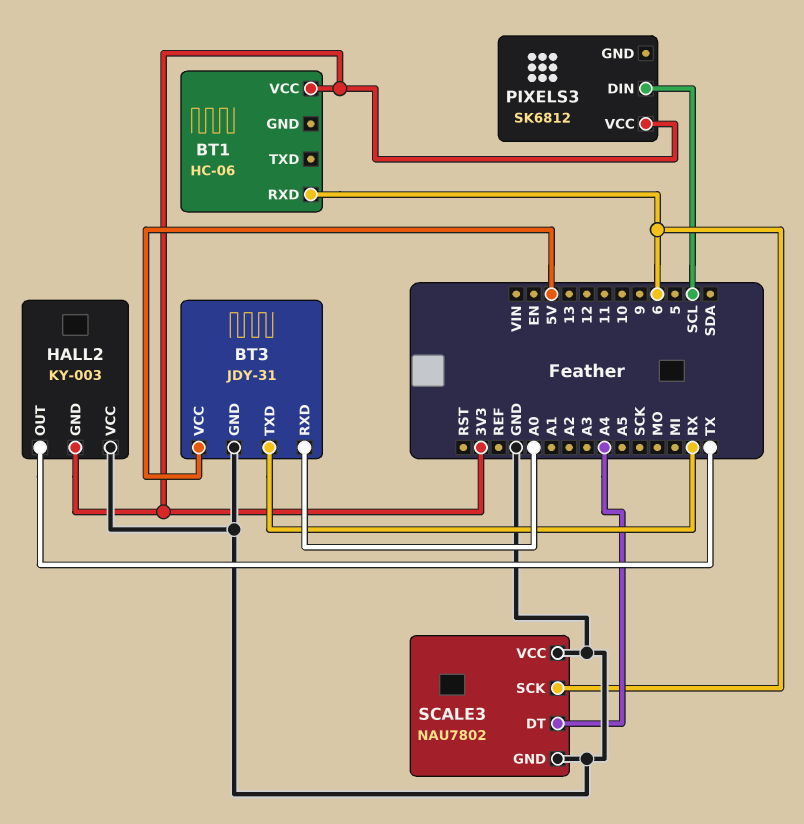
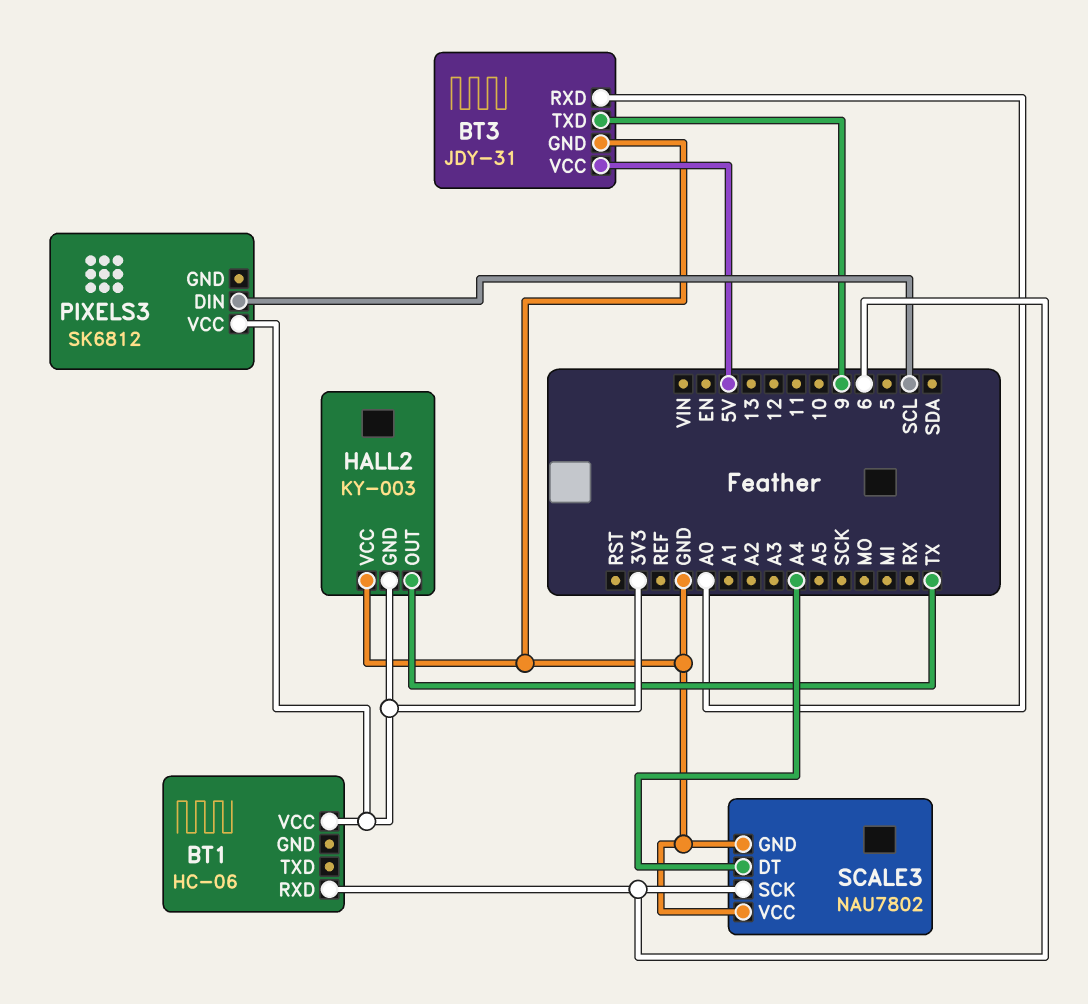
BT3 pin TXD: RX -> 9

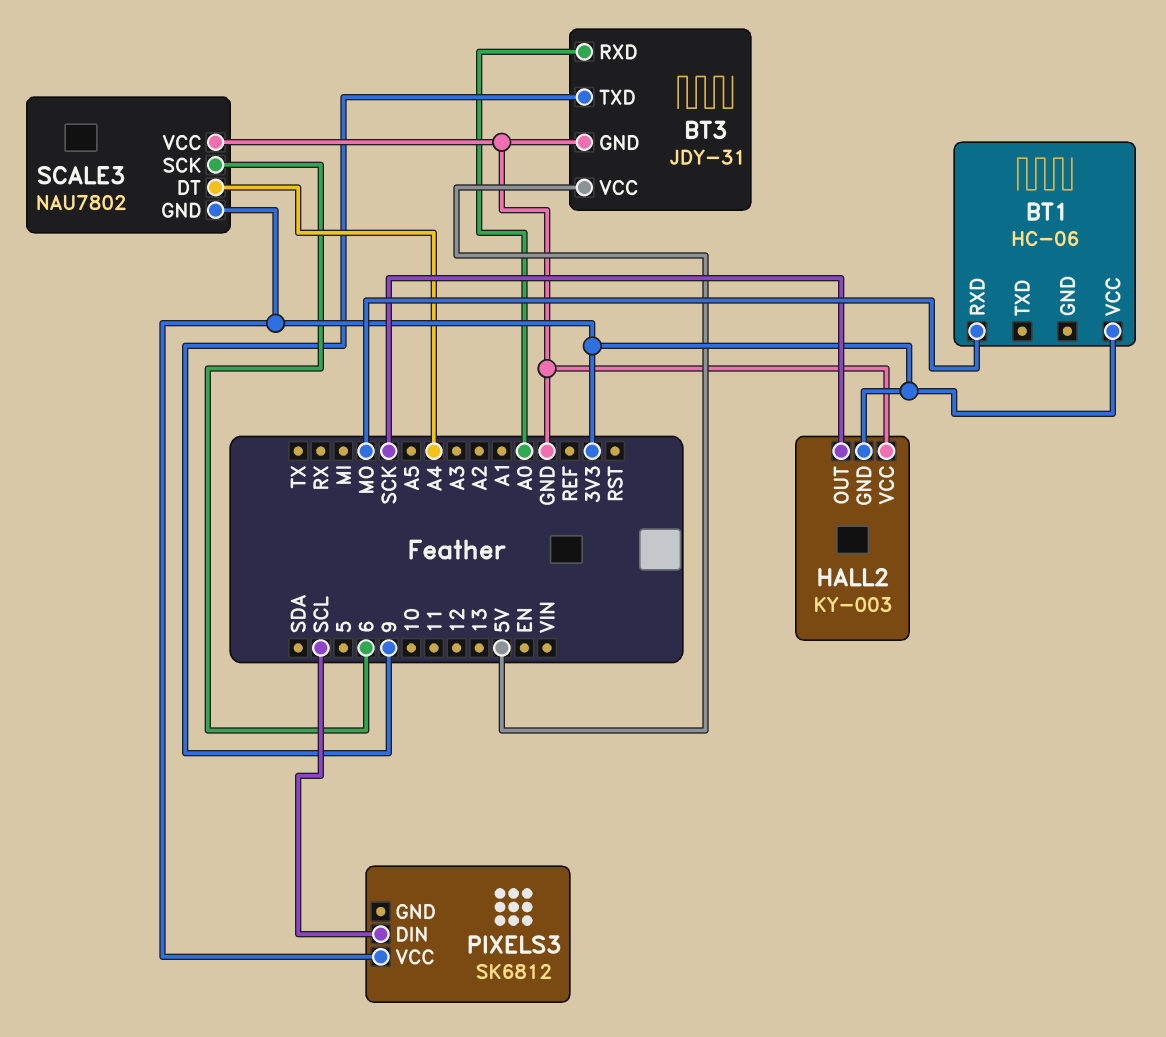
BT1 pin RXD: 6 -> MO
HALL2 pin OUT: TX -> SCK
SCALE3 pin GND: GND -> 3V3

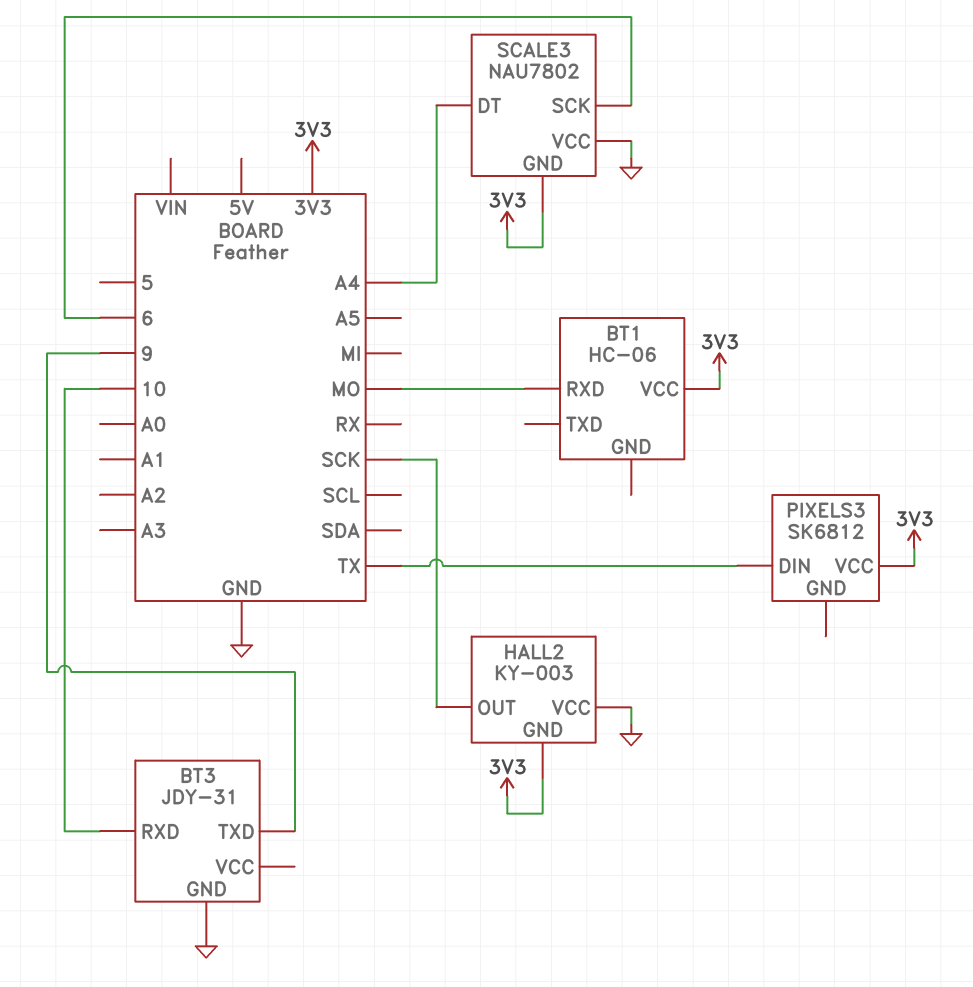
BT3 pin RXD: A0 -> 10
BT3 pin VCC: 5V -> none
PIXELS3 pin DIN: SCL -> TX

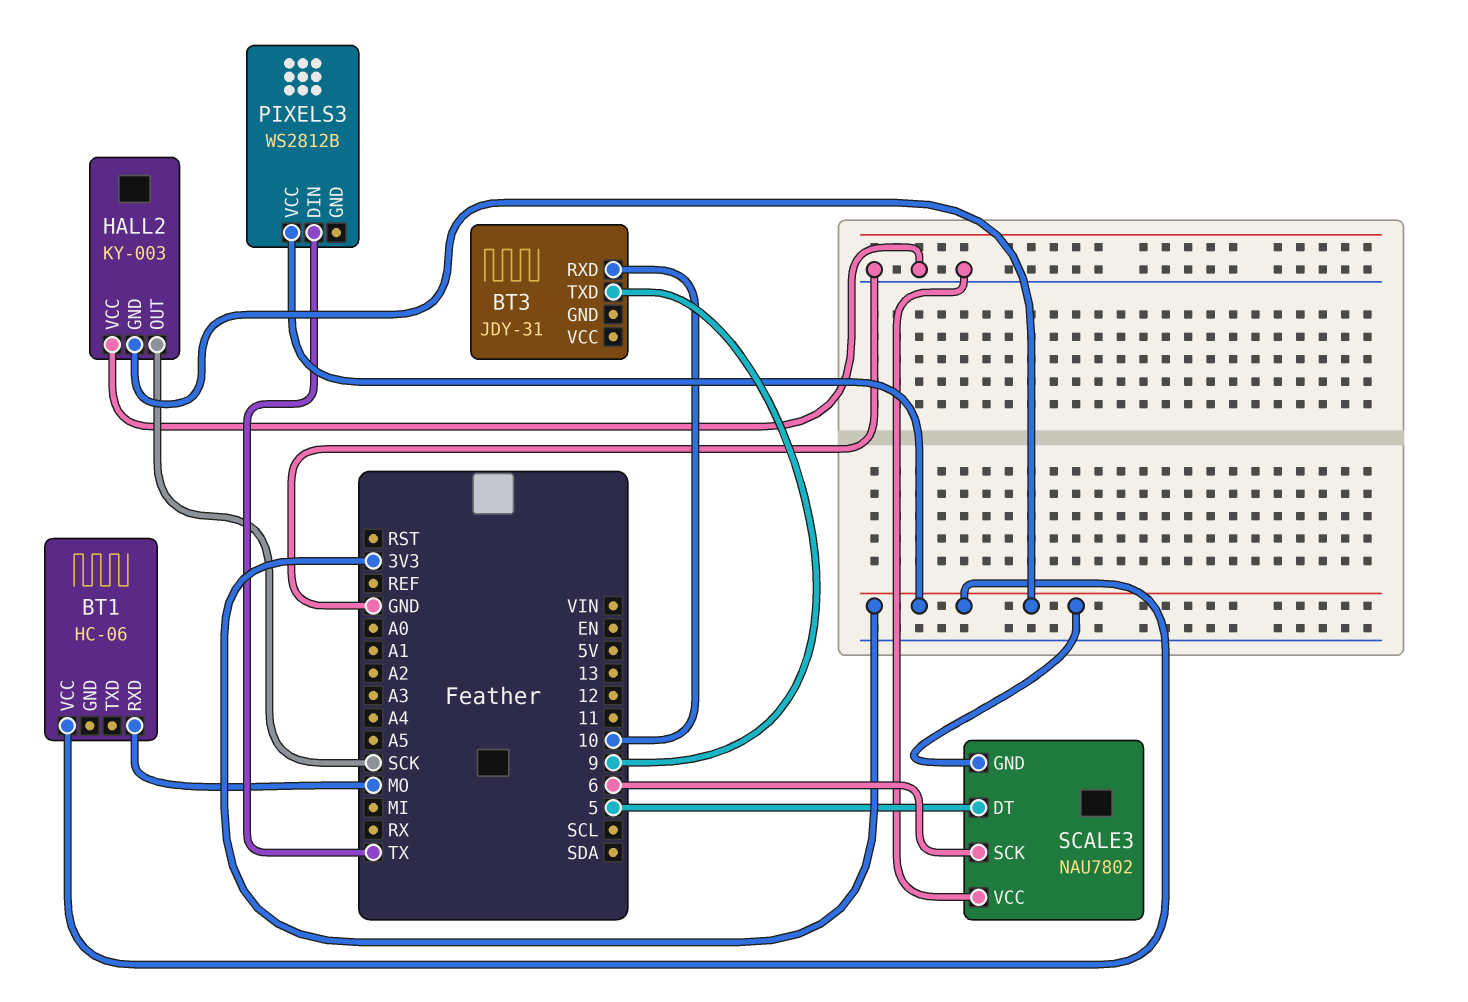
BT3 pin GND: GND -> none
PIXELS3: SK6812 -> WS2812B
SCALE3 pin DT: A4 -> 5

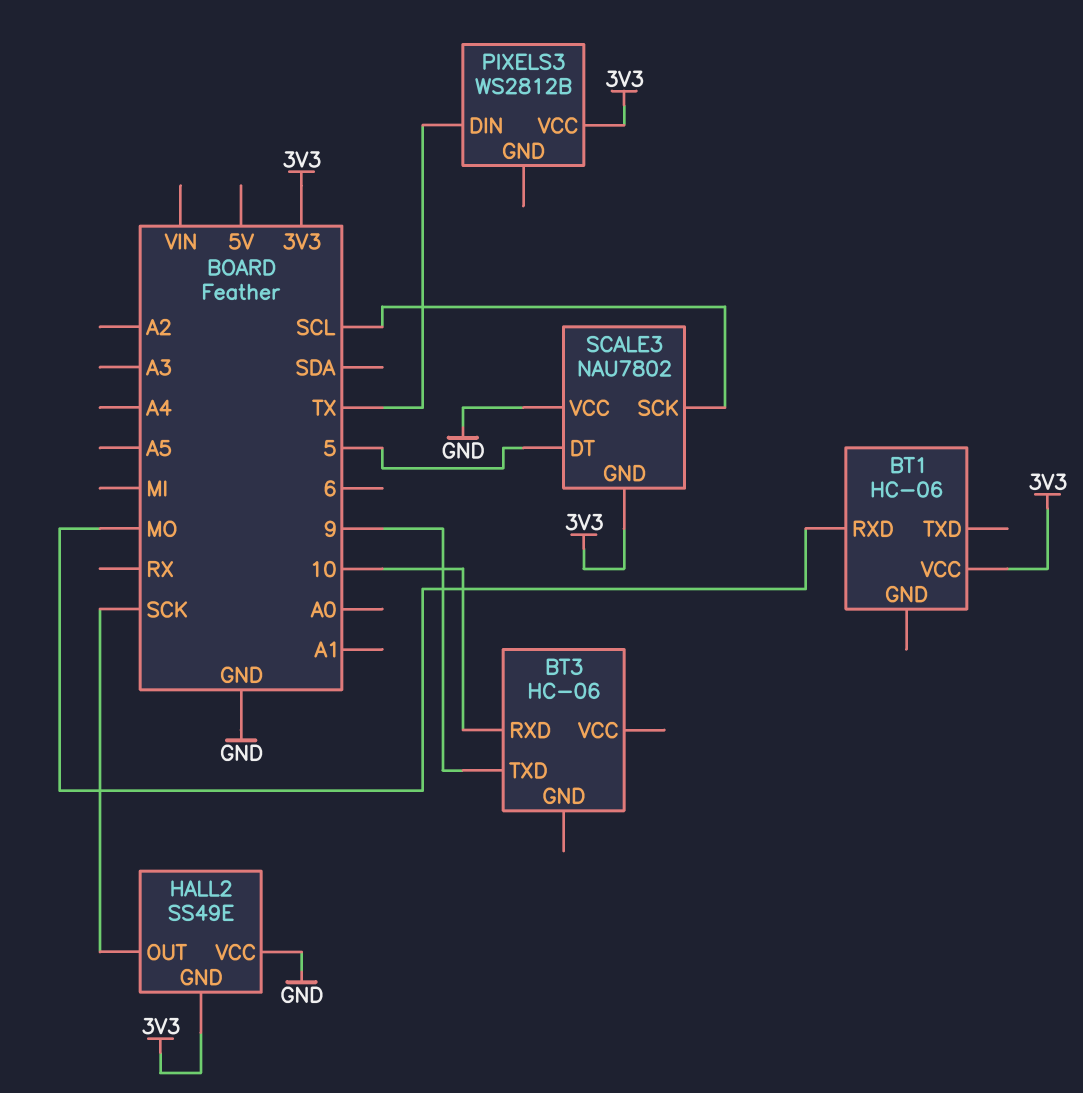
BT3: JDY-31 -> HC-06
HALL2: KY-003 -> SS49E
SCALE3 pin SCK: 6 -> SCL

